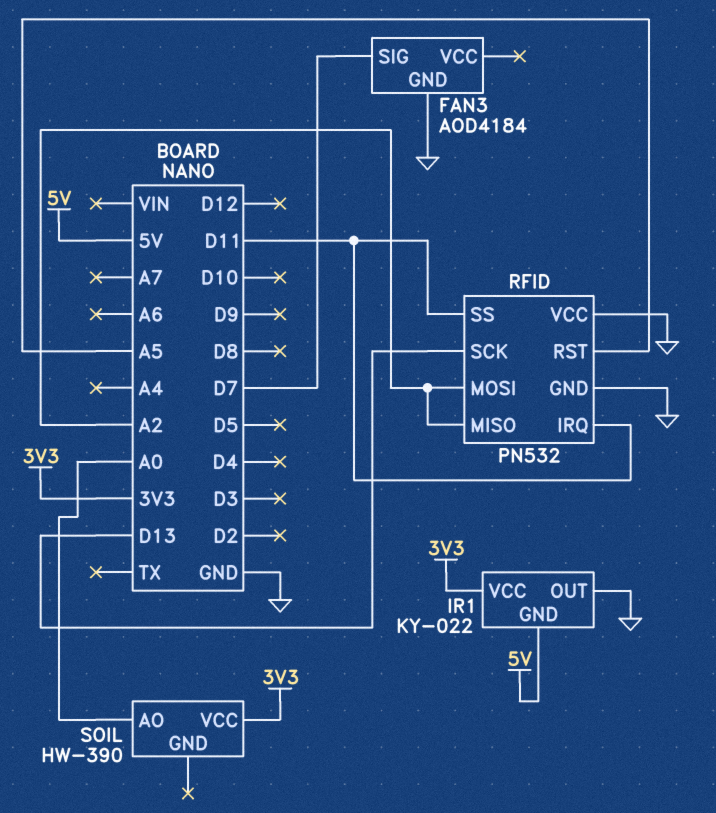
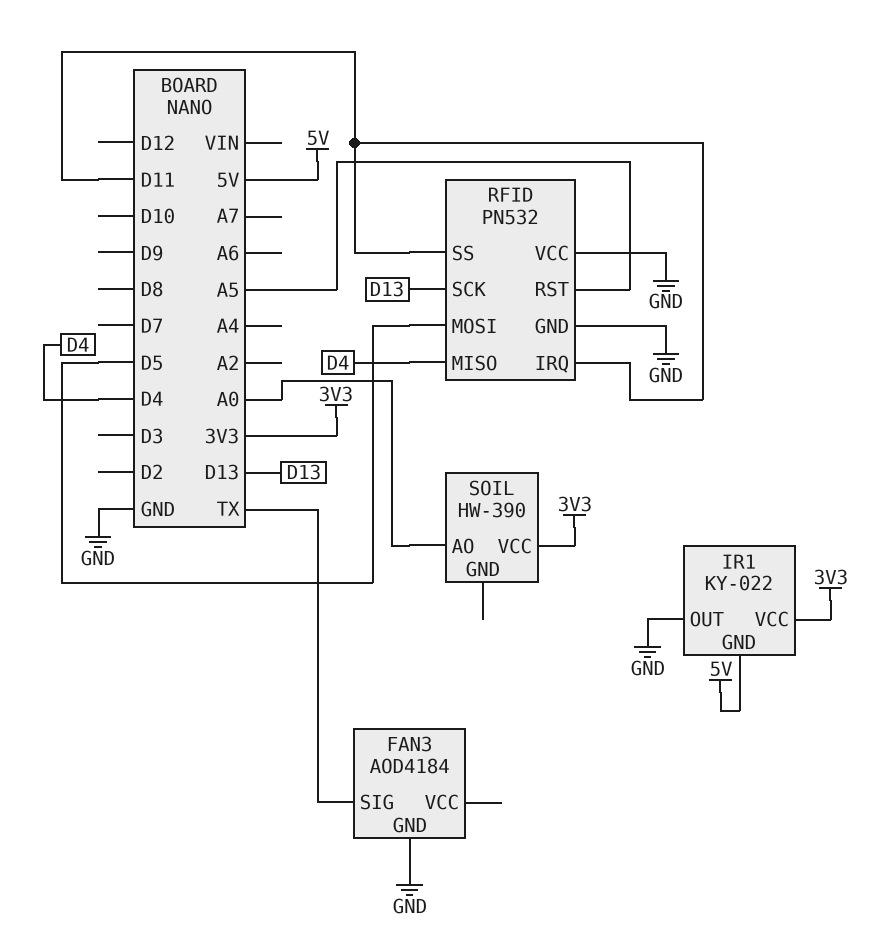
FAN3 pin SIG: D7 -> TX
RFID pin MISO: A2 -> D4
RFID pin MOSI: A2 -> D5

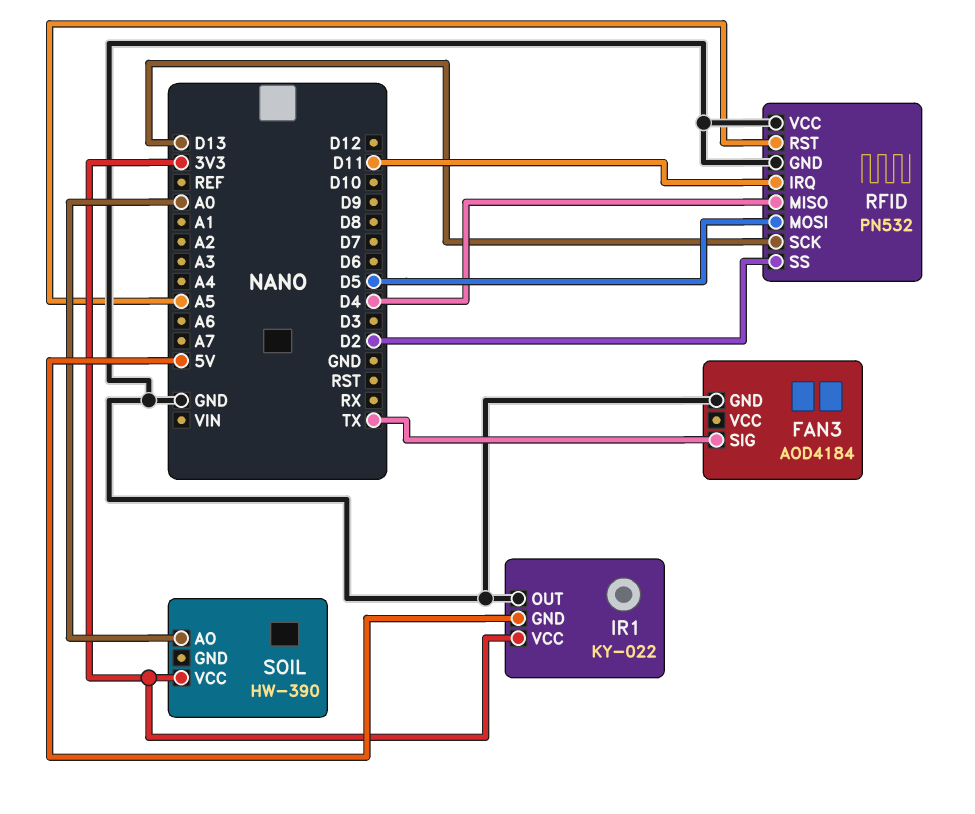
RFID pin SS: D11 -> D2

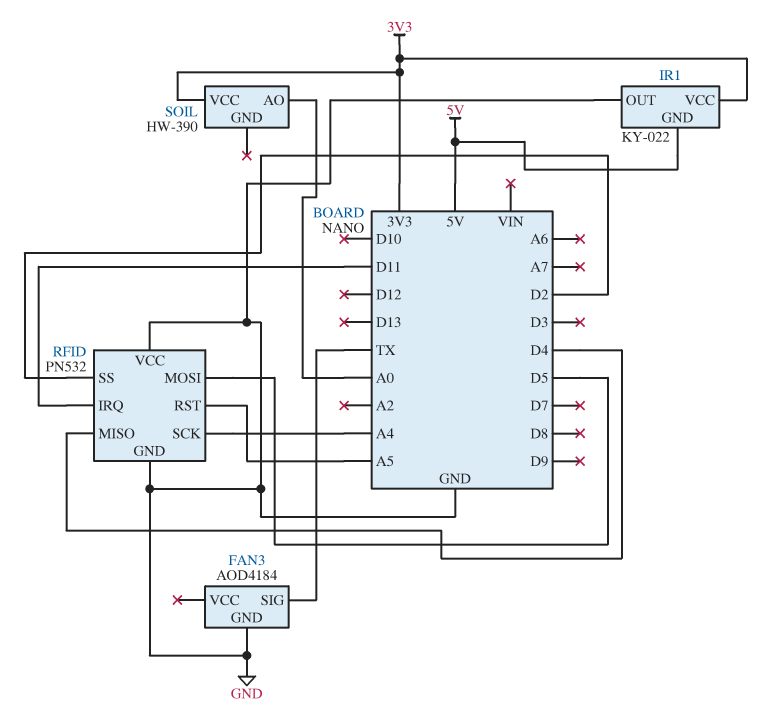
RFID pin SCK: D13 -> A4

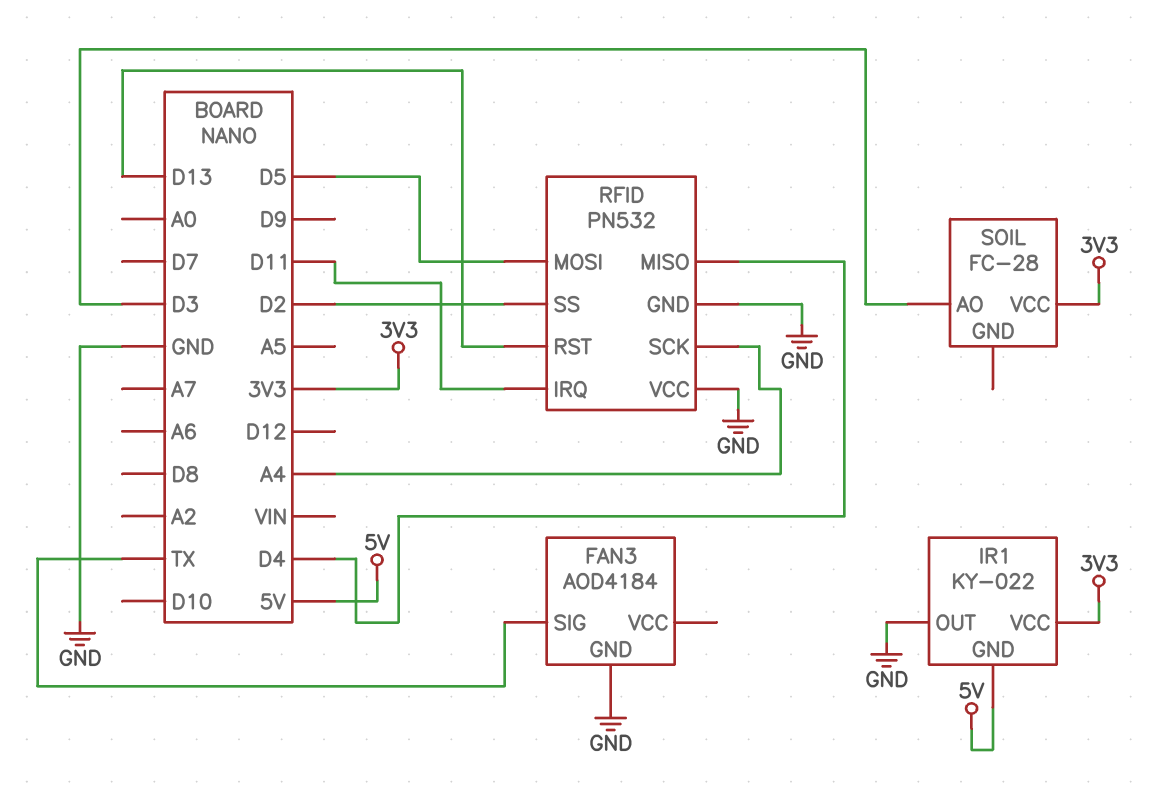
RFID pin RST: A5 -> D13
SOIL: HW-390 -> FC-28
SOIL pin AO: A0 -> D3

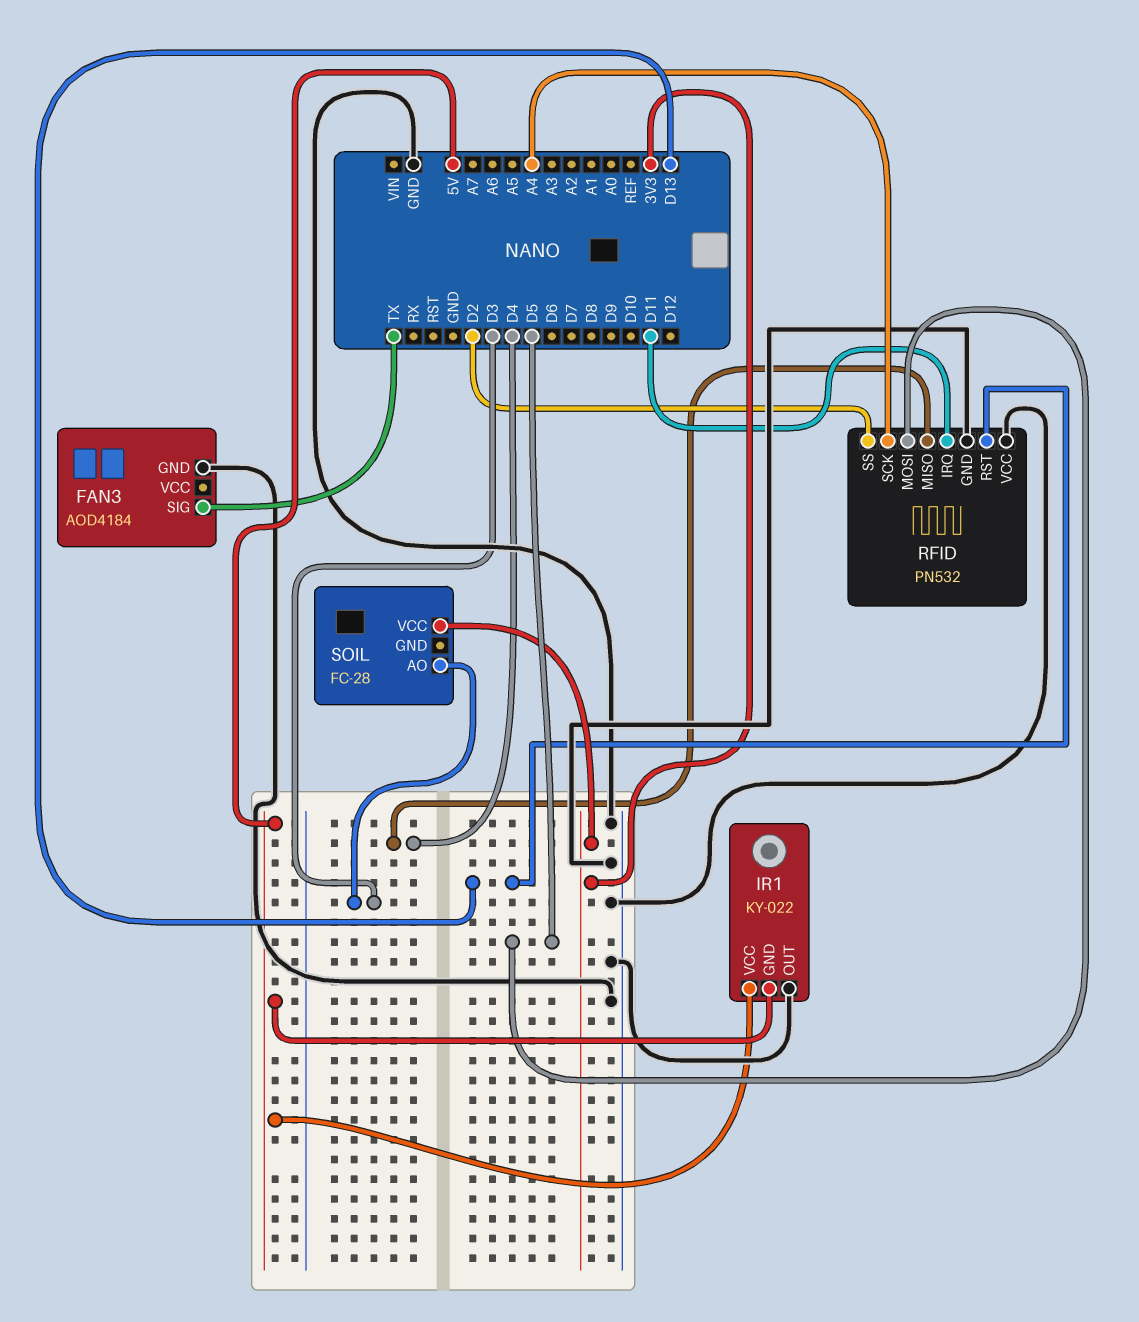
IR1 pin VCC: 3V3 -> 5V

